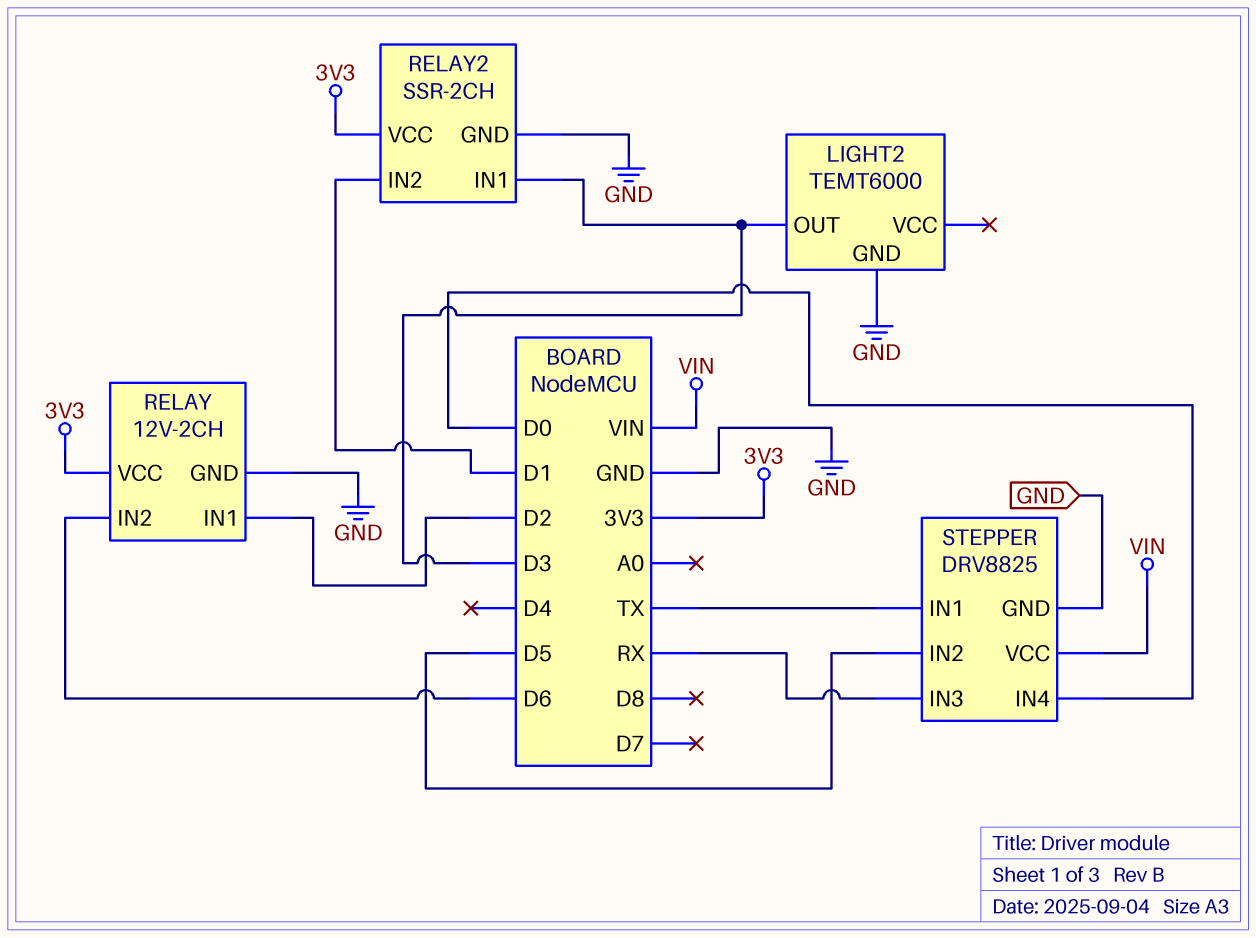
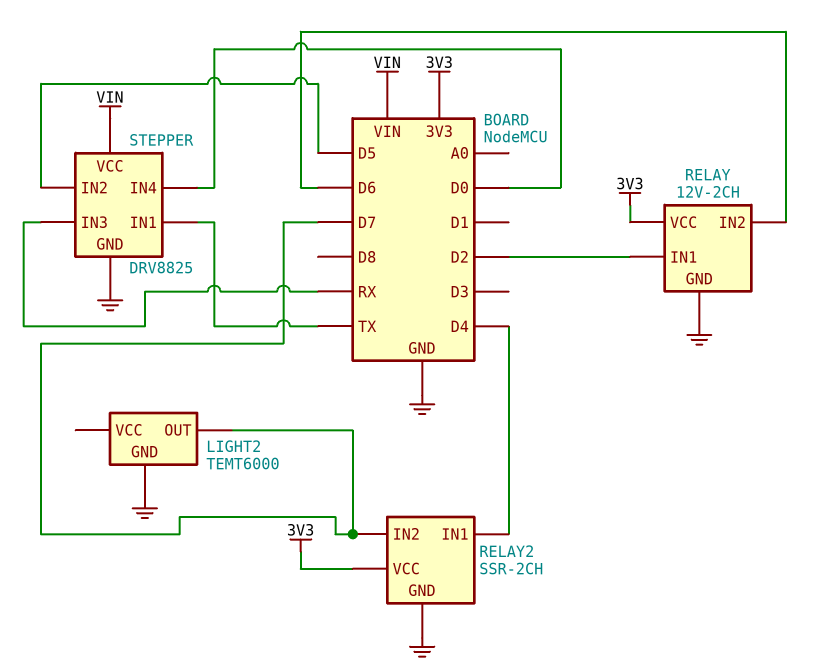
LIGHT2 pin OUT: D3 -> D7
RELAY2 pin IN1: D3 -> D4
RELAY2 pin IN2: D1 -> D7

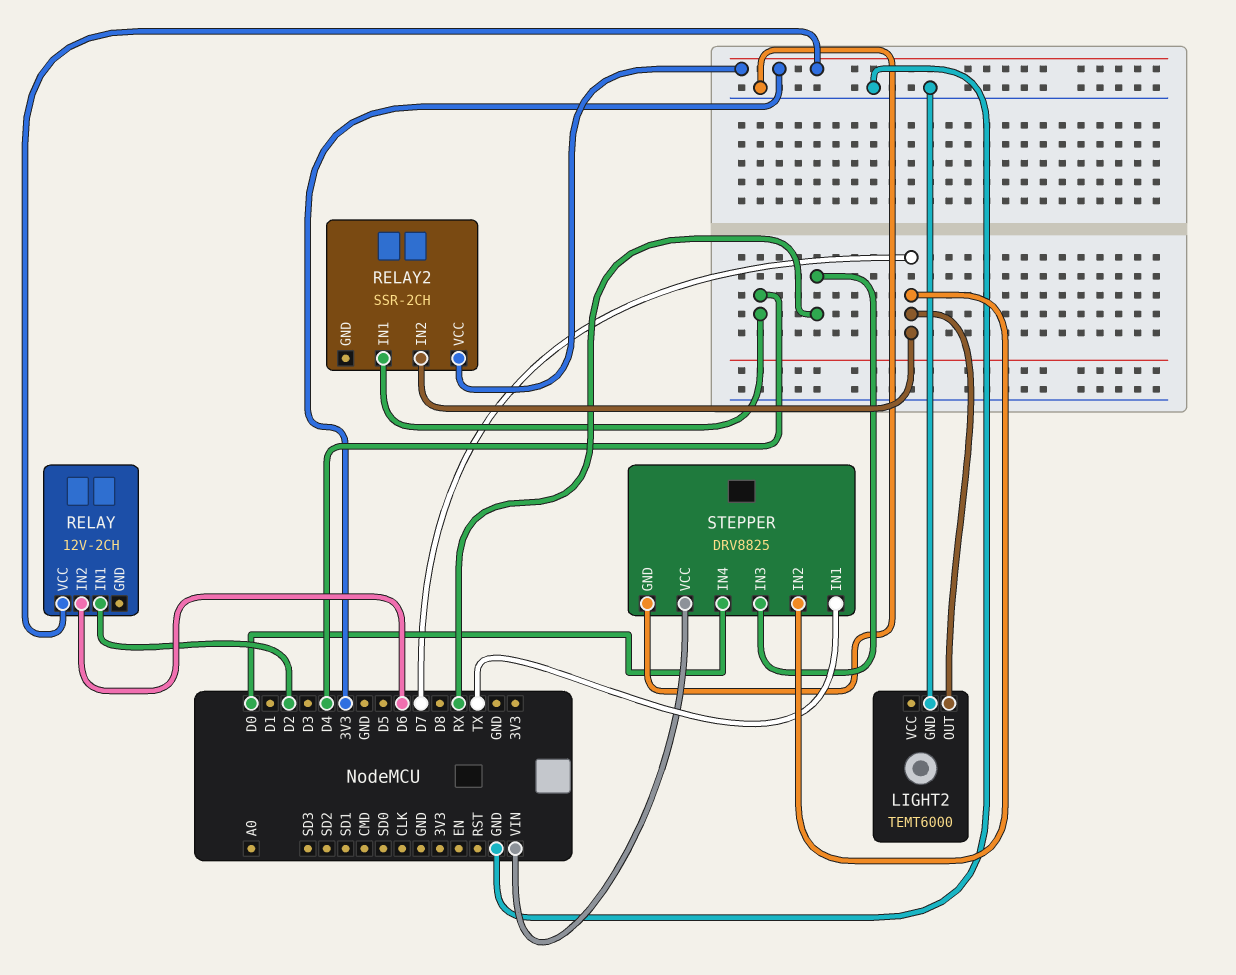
RELAY pin GND: GND -> none
RELAY2 pin GND: GND -> none
STEPPER pin IN2: D5 -> D7

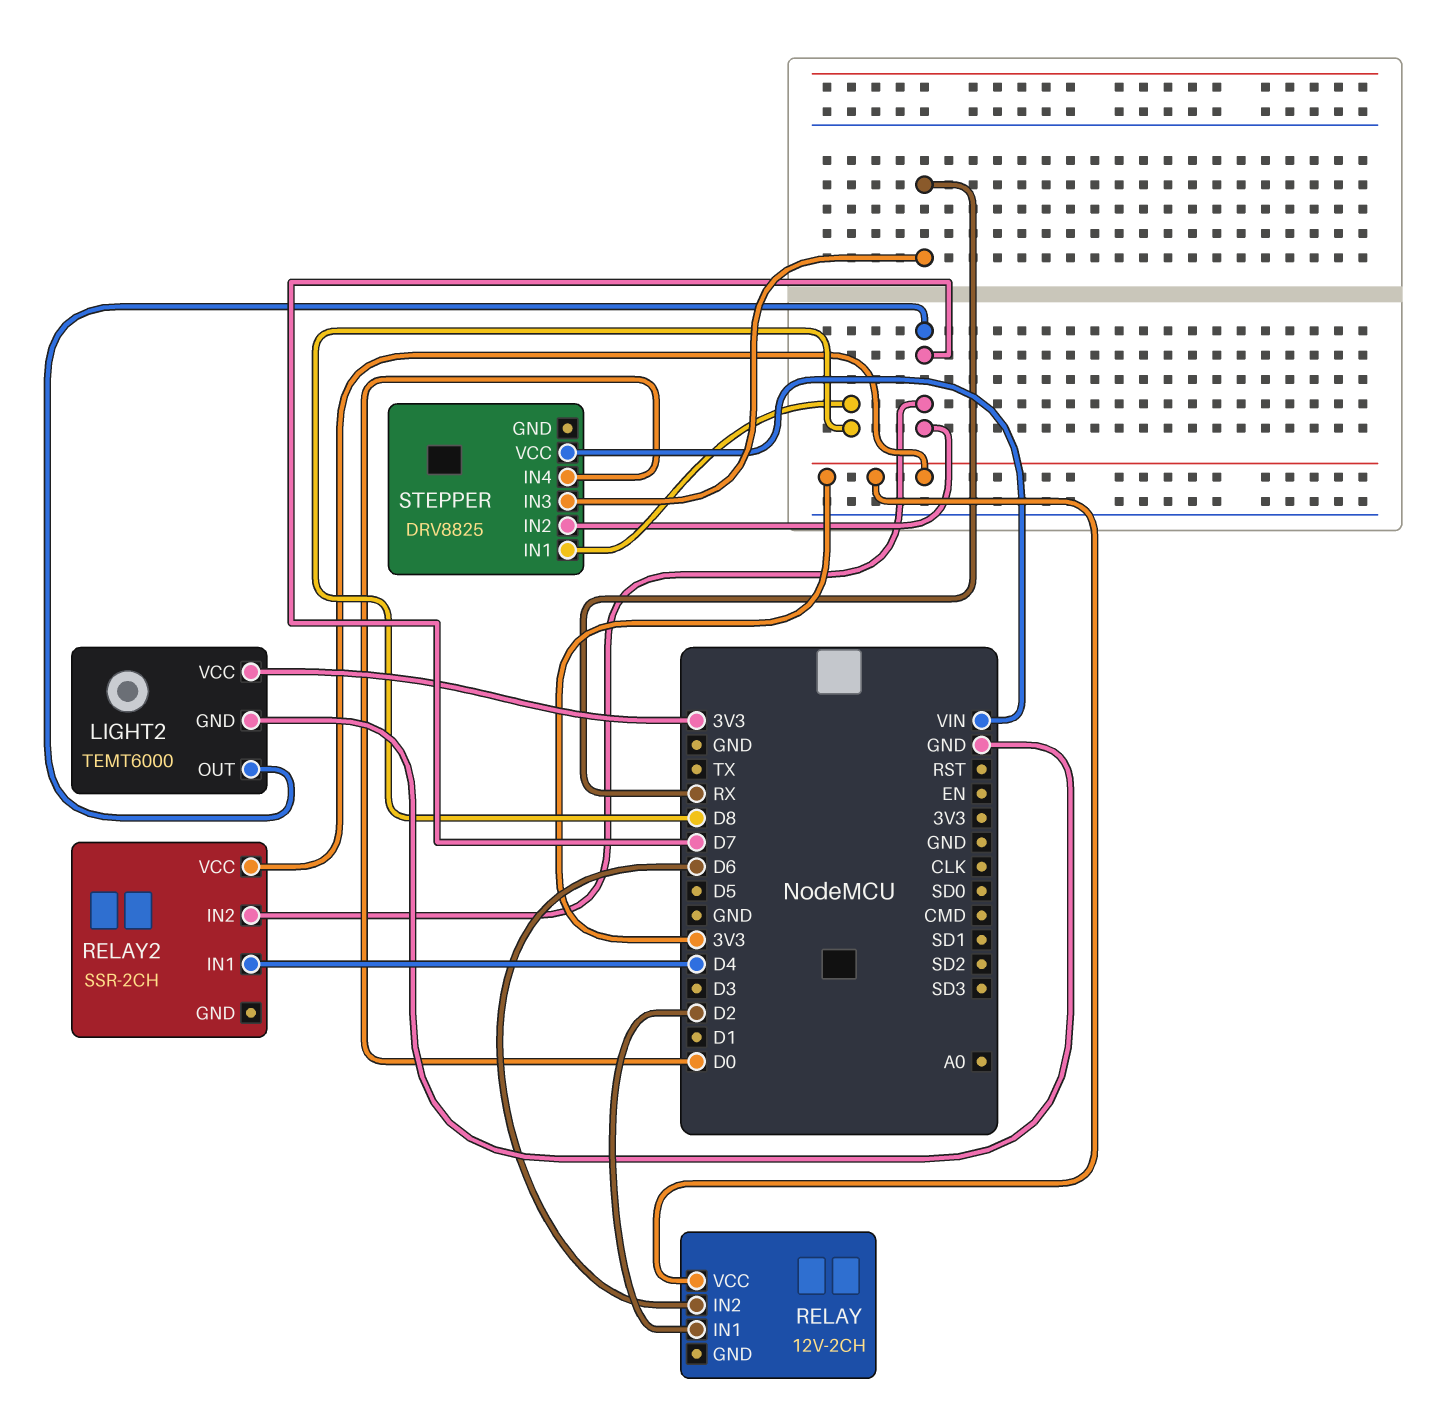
LIGHT2 pin VCC: none -> 3V3
STEPPER pin GND: GND -> none
STEPPER pin IN1: TX -> D8

